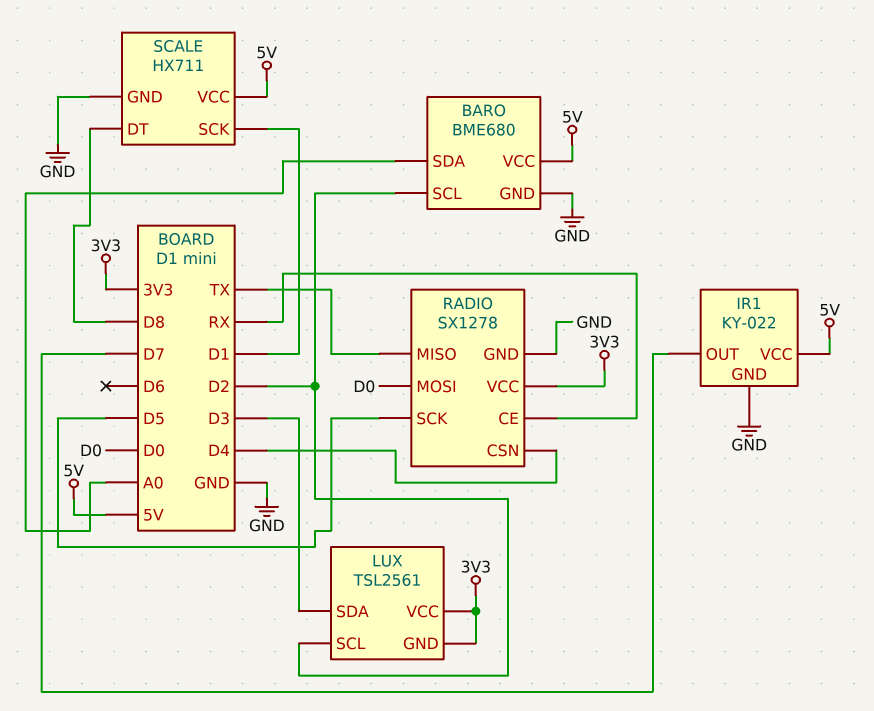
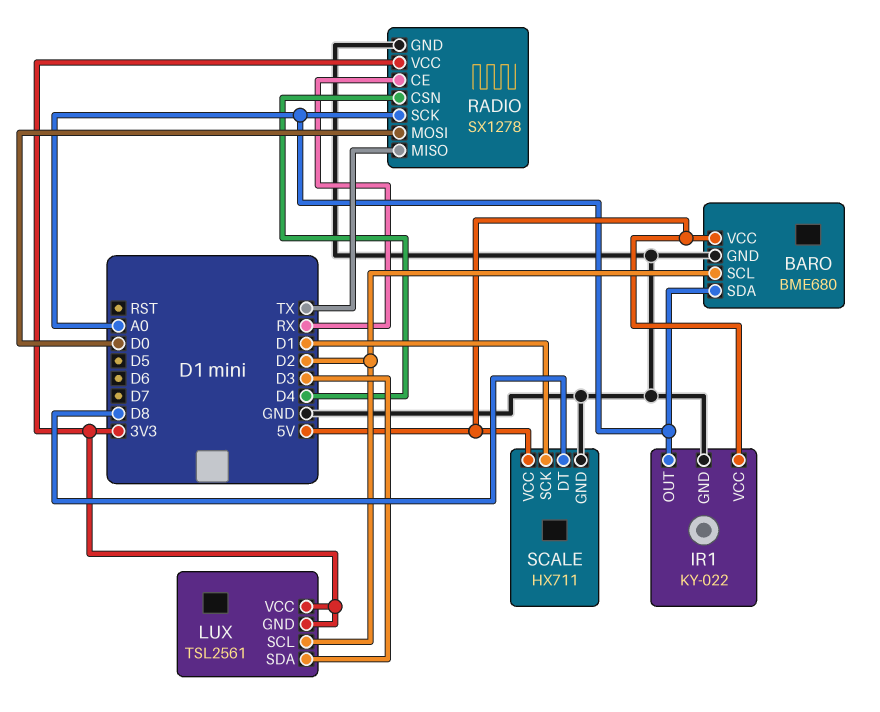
IR1 pin OUT: D7 -> A0
RADIO pin SCK: D5 -> A0

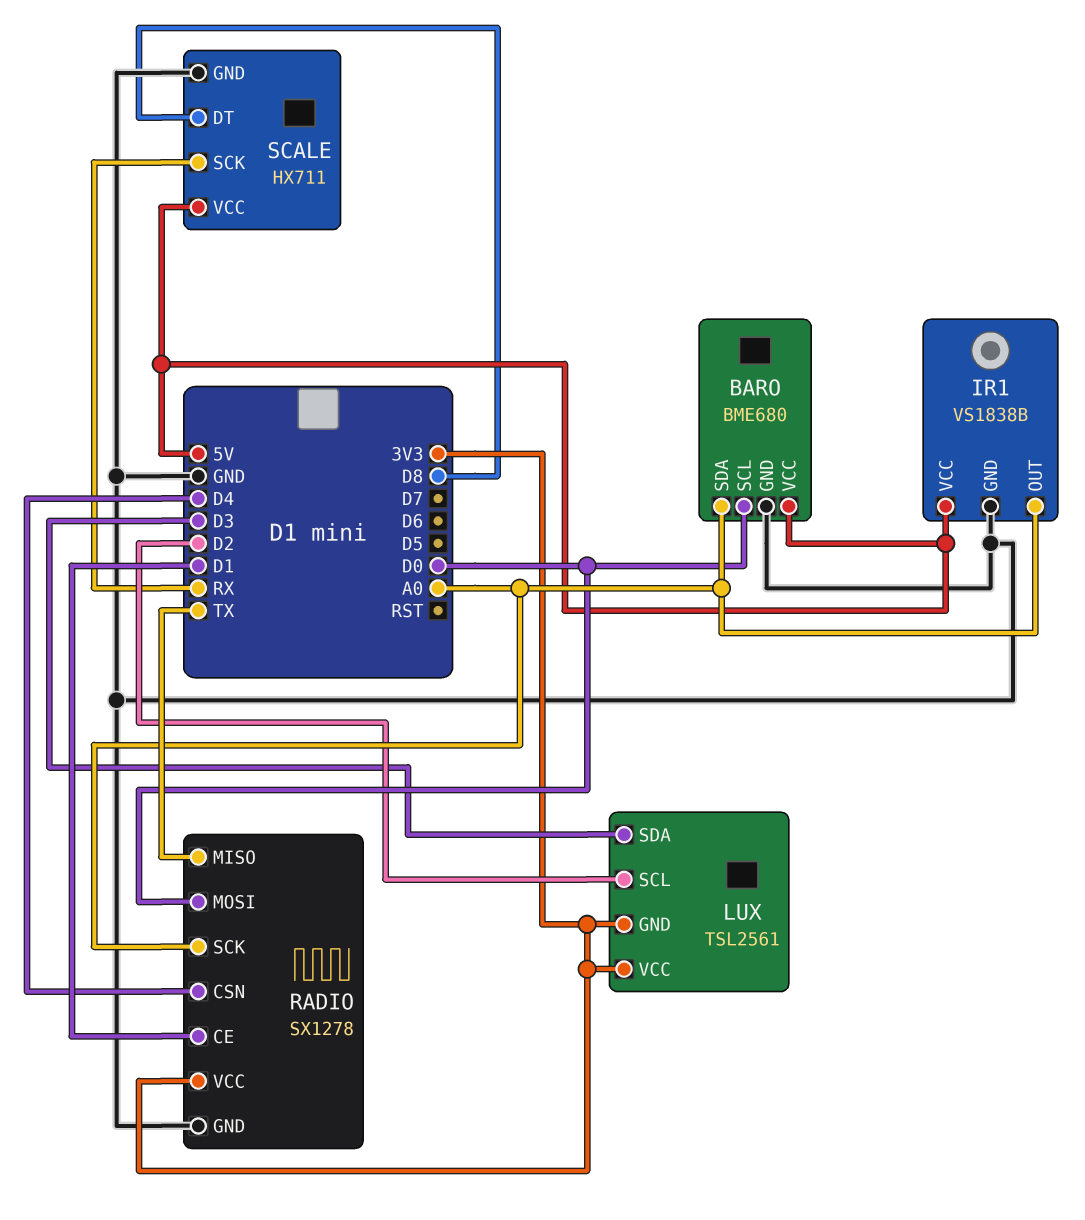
BARO pin SCL: D2 -> D0
IR1: KY-022 -> VS1838B
RADIO pin CE: RX -> D1
SCALE pin SCK: D1 -> RX

